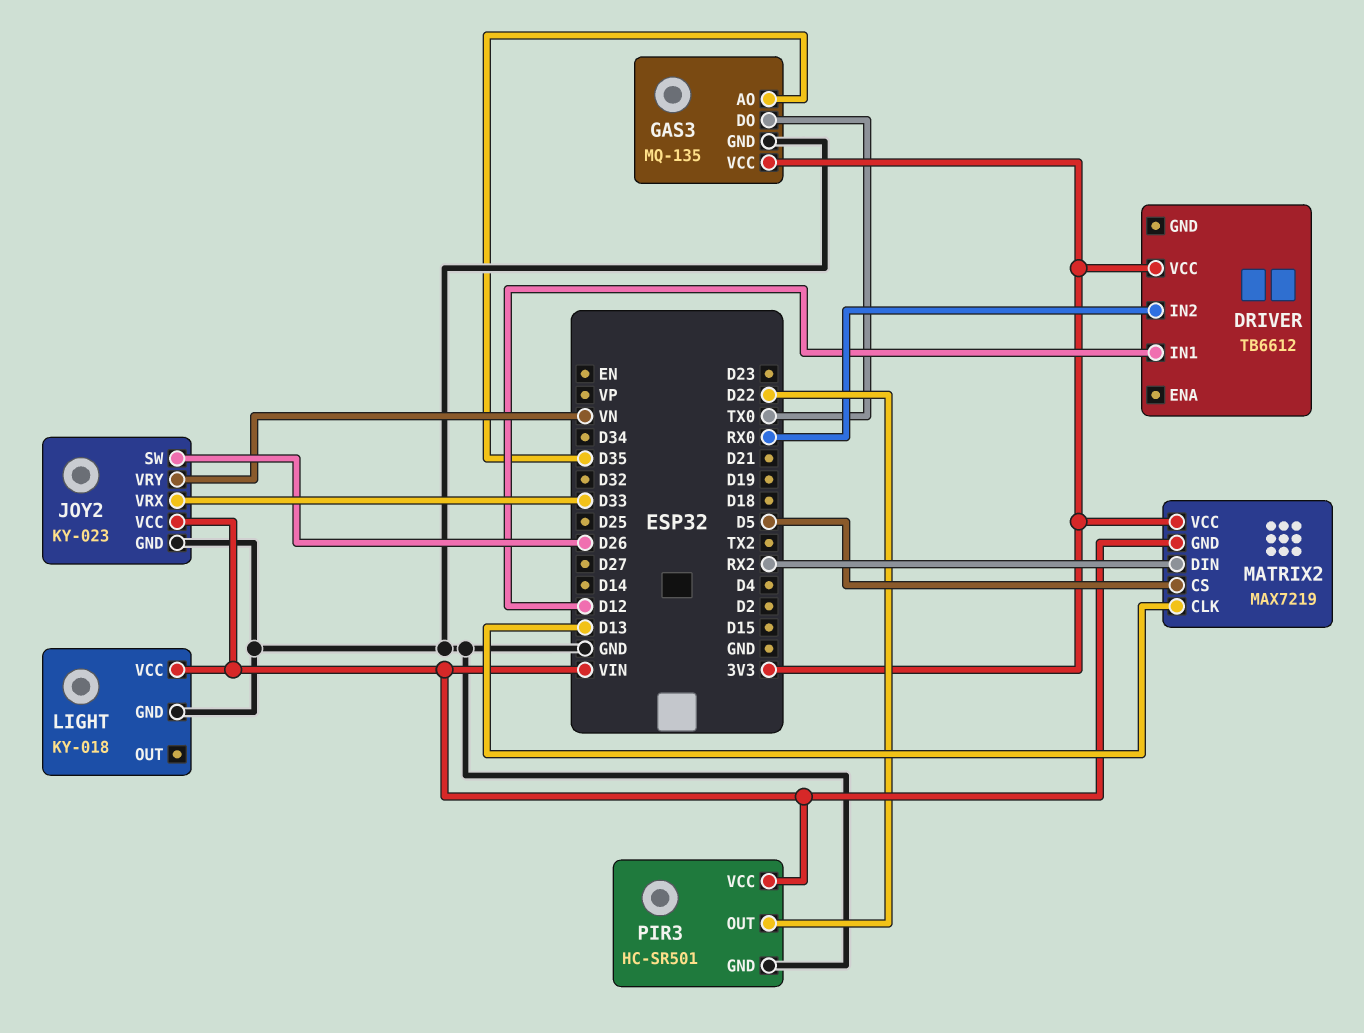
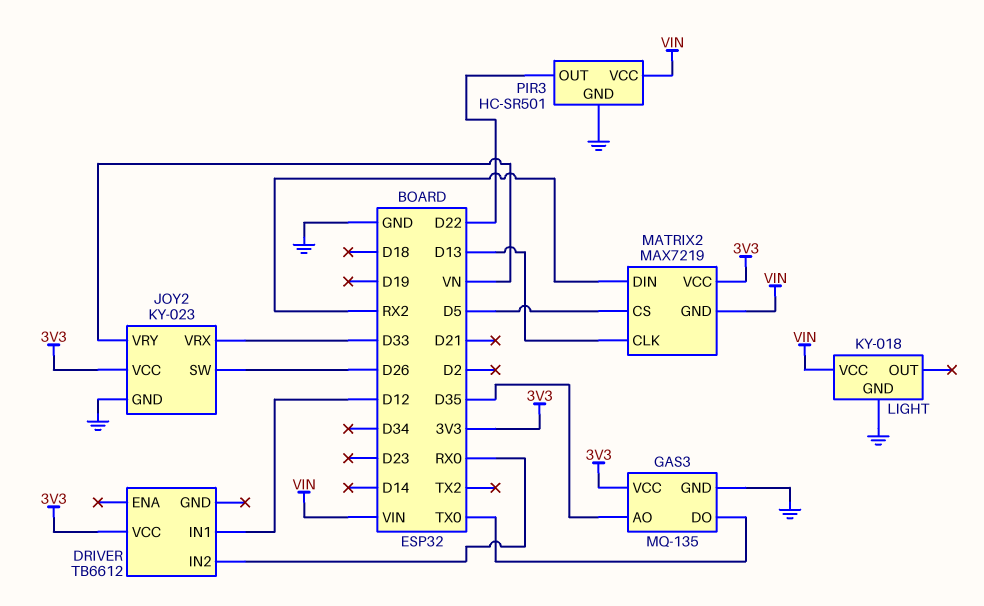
JOY2 pin VCC: VIN -> 3V3

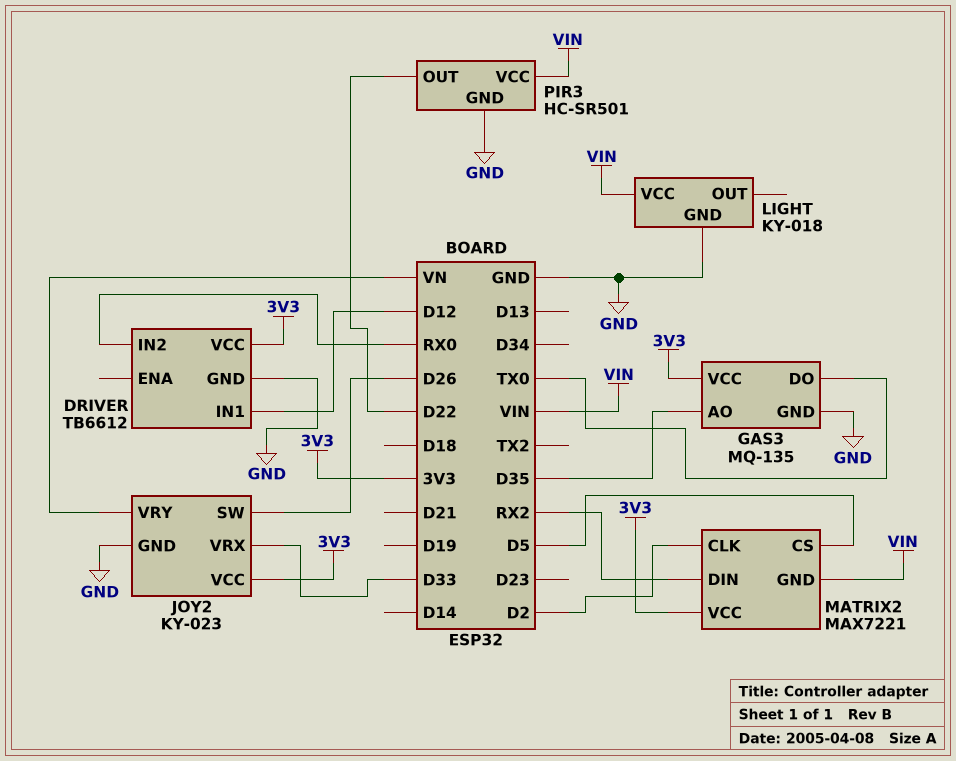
DRIVER pin GND: none -> GND
MATRIX2: MAX7219 -> MAX7221
MATRIX2 pin CLK: D13 -> D2

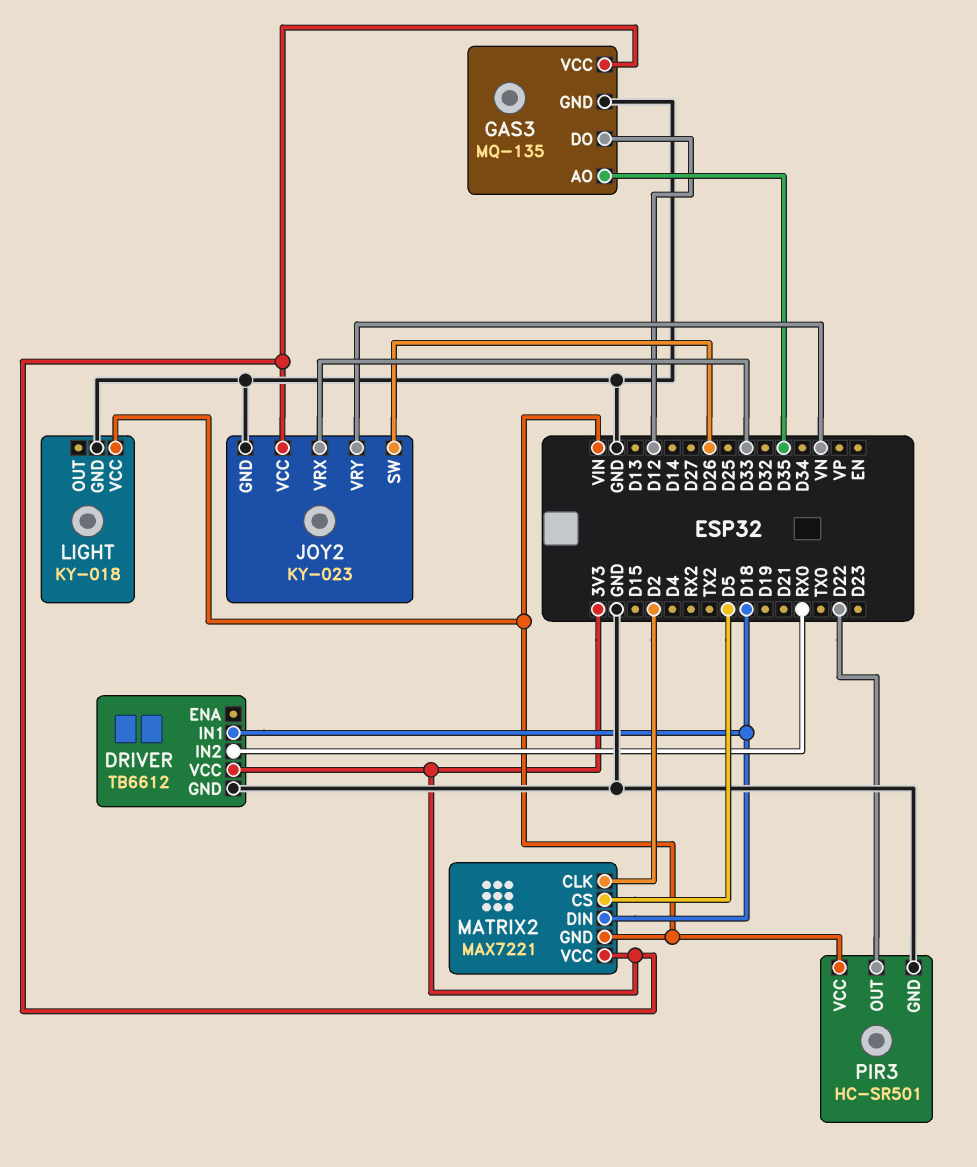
DRIVER pin IN1: D12 -> D18
GAS3 pin DO: TX0 -> D12
MATRIX2 pin DIN: RX2 -> D18

